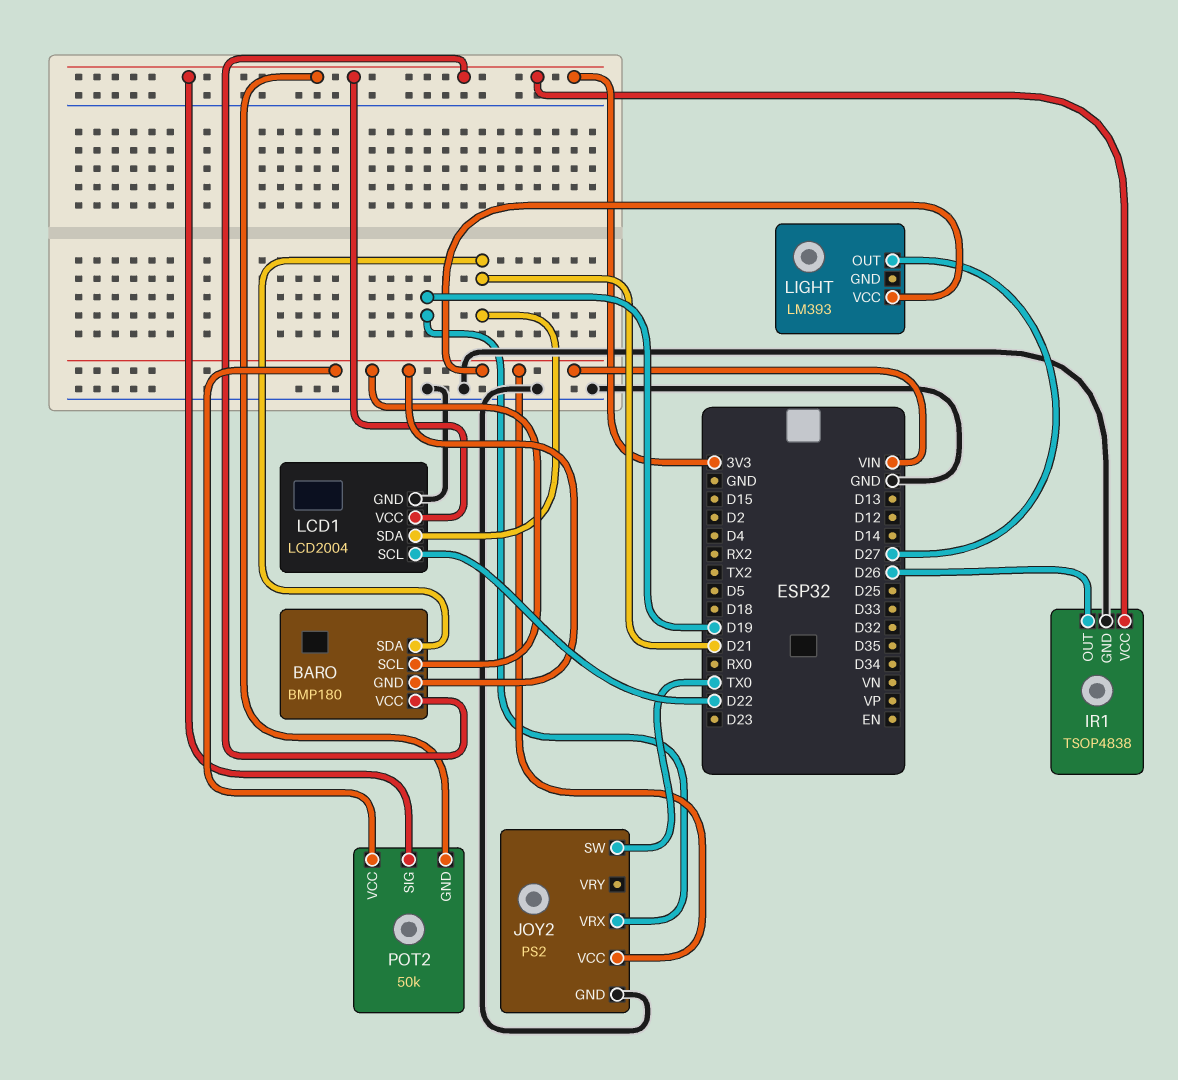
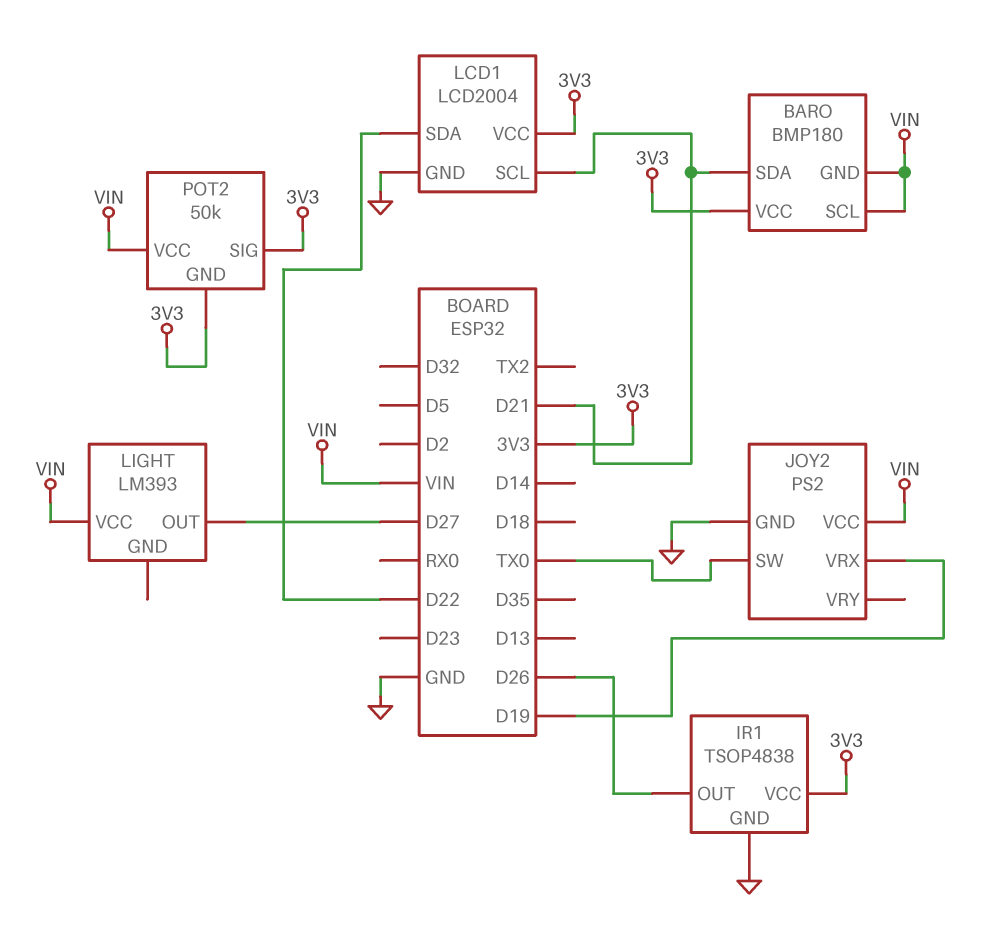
LCD1 pin SCL: D22 -> D21
LCD1 pin SDA: D21 -> D22

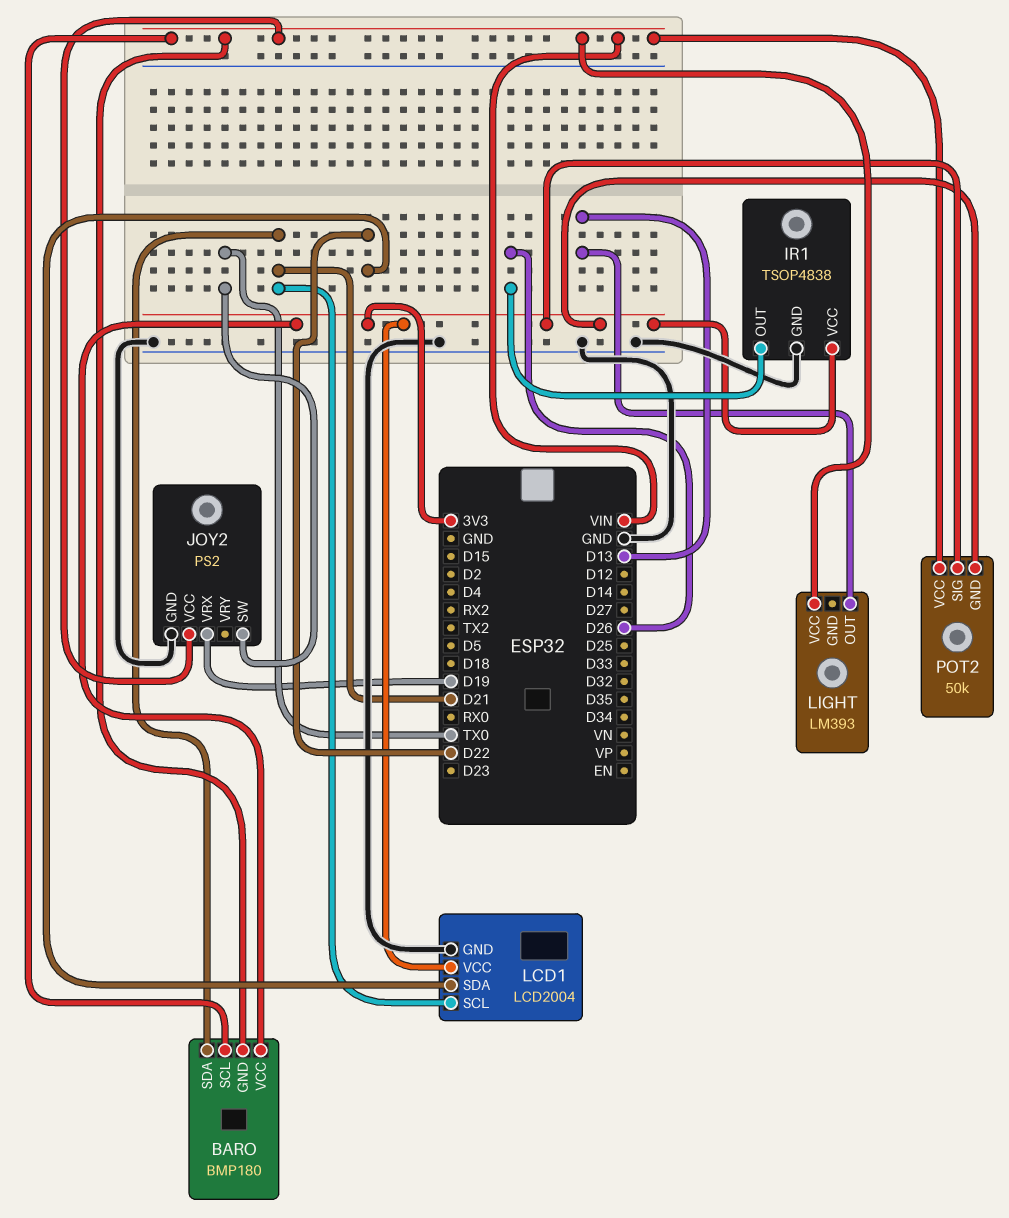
LIGHT pin OUT: D27 -> D13

